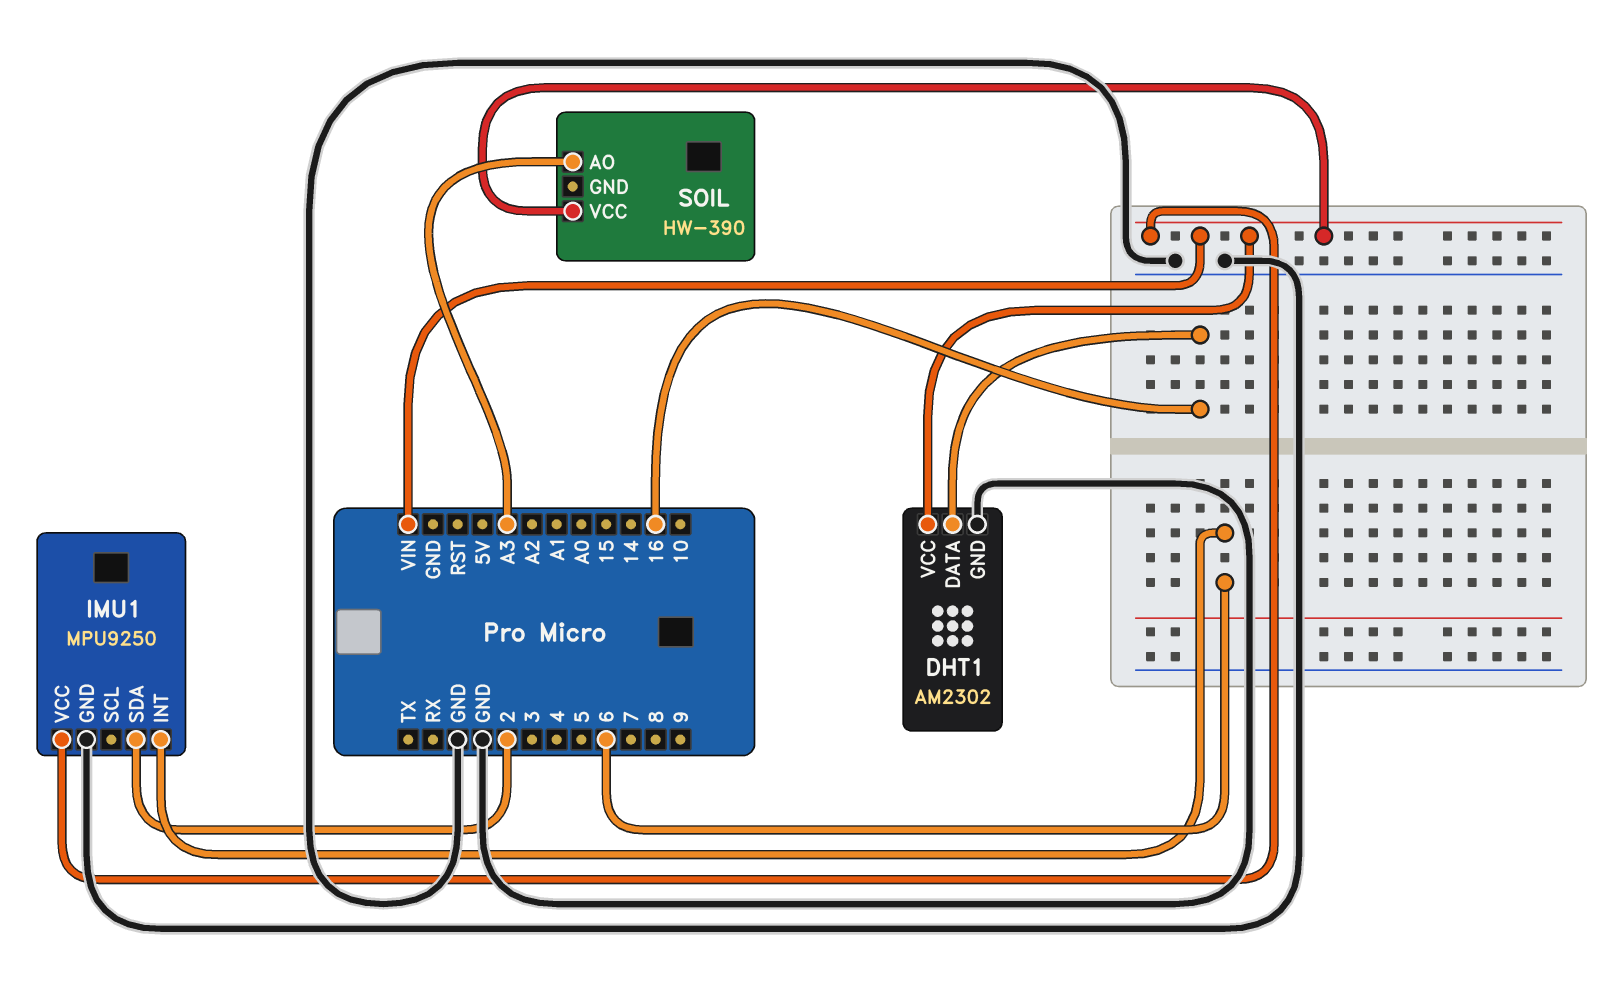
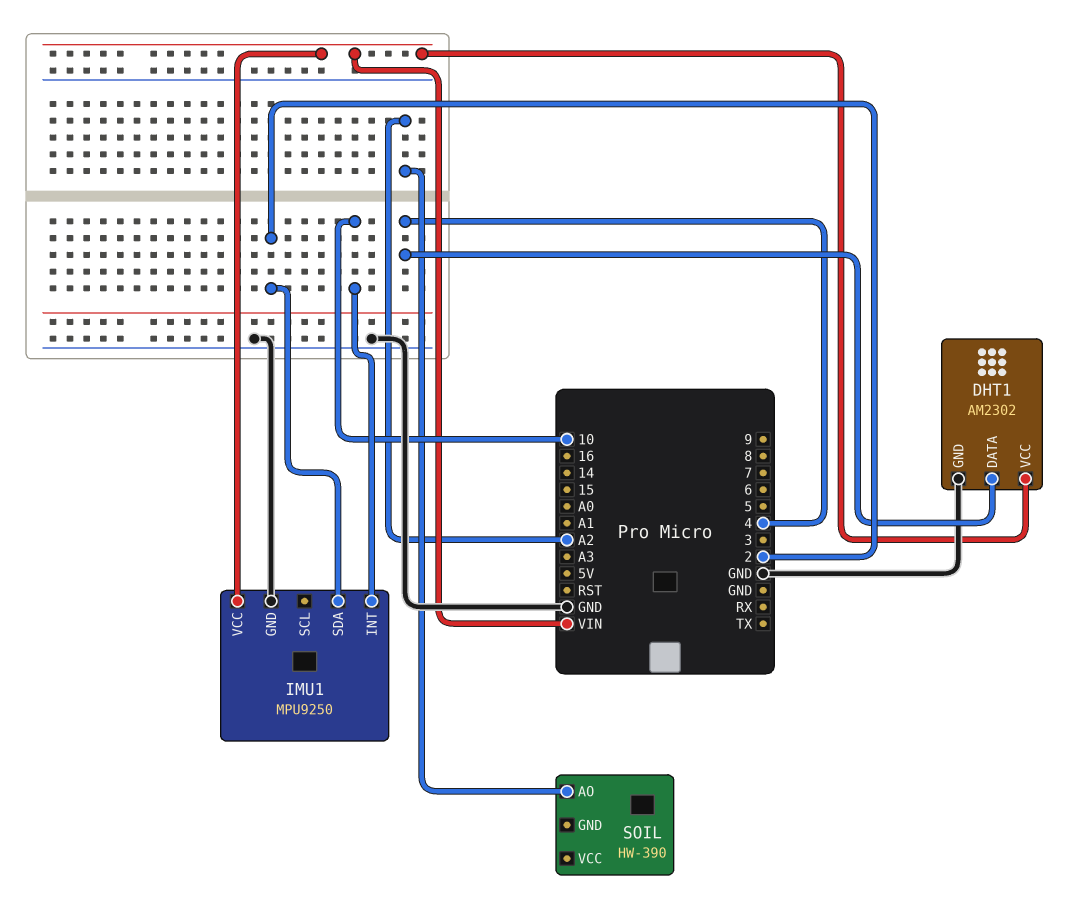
DHT1 pin DATA: 16 -> 4
IMU1 pin INT: 6 -> 10
SOIL pin AO: A3 -> A2
SOIL pin VCC: VIN -> none

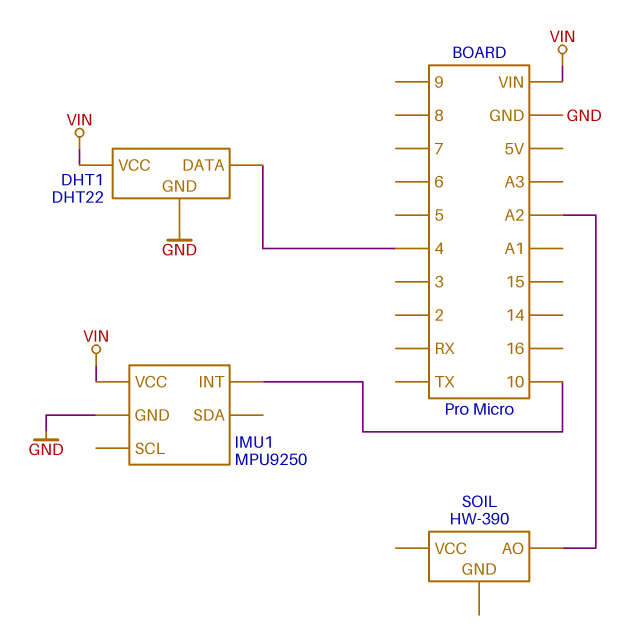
DHT1: AM2302 -> DHT22
IMU1 pin SDA: 2 -> none

